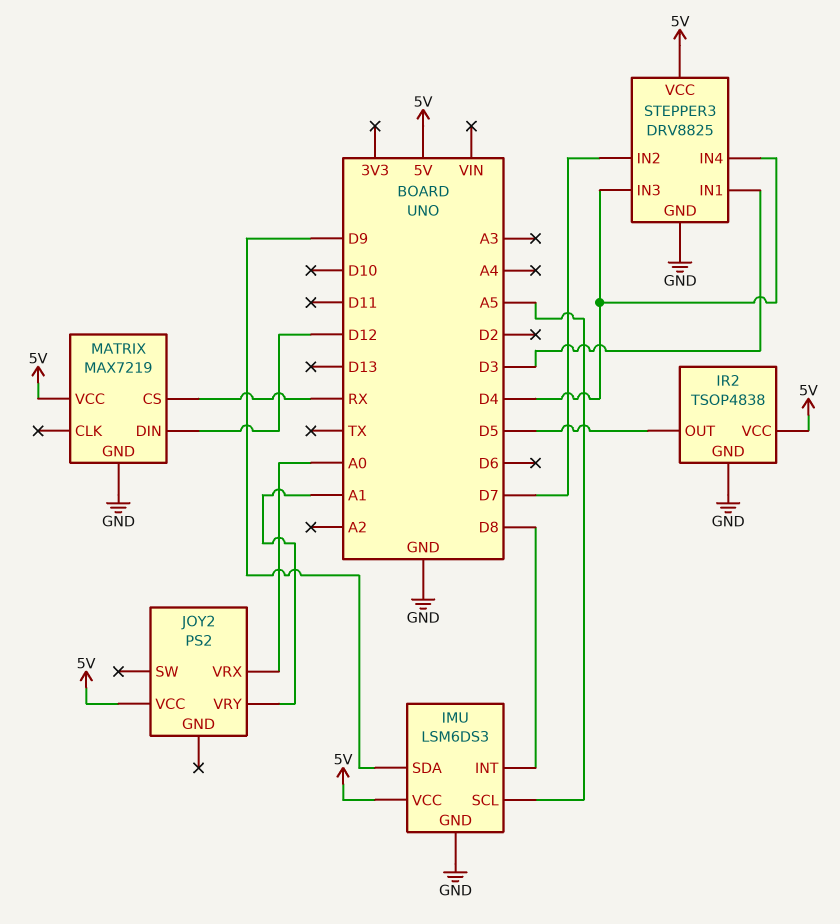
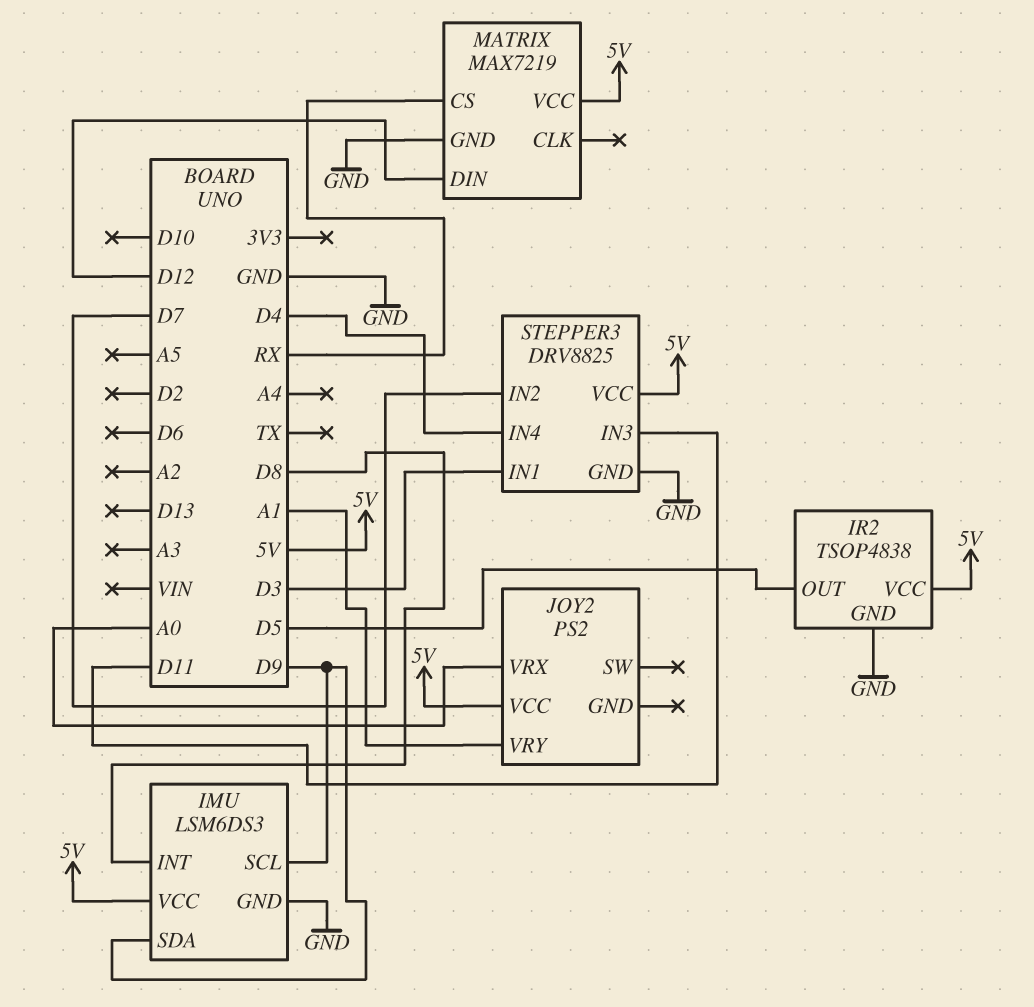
IMU pin SCL: A5 -> D9
STEPPER3 pin IN3: D4 -> D11

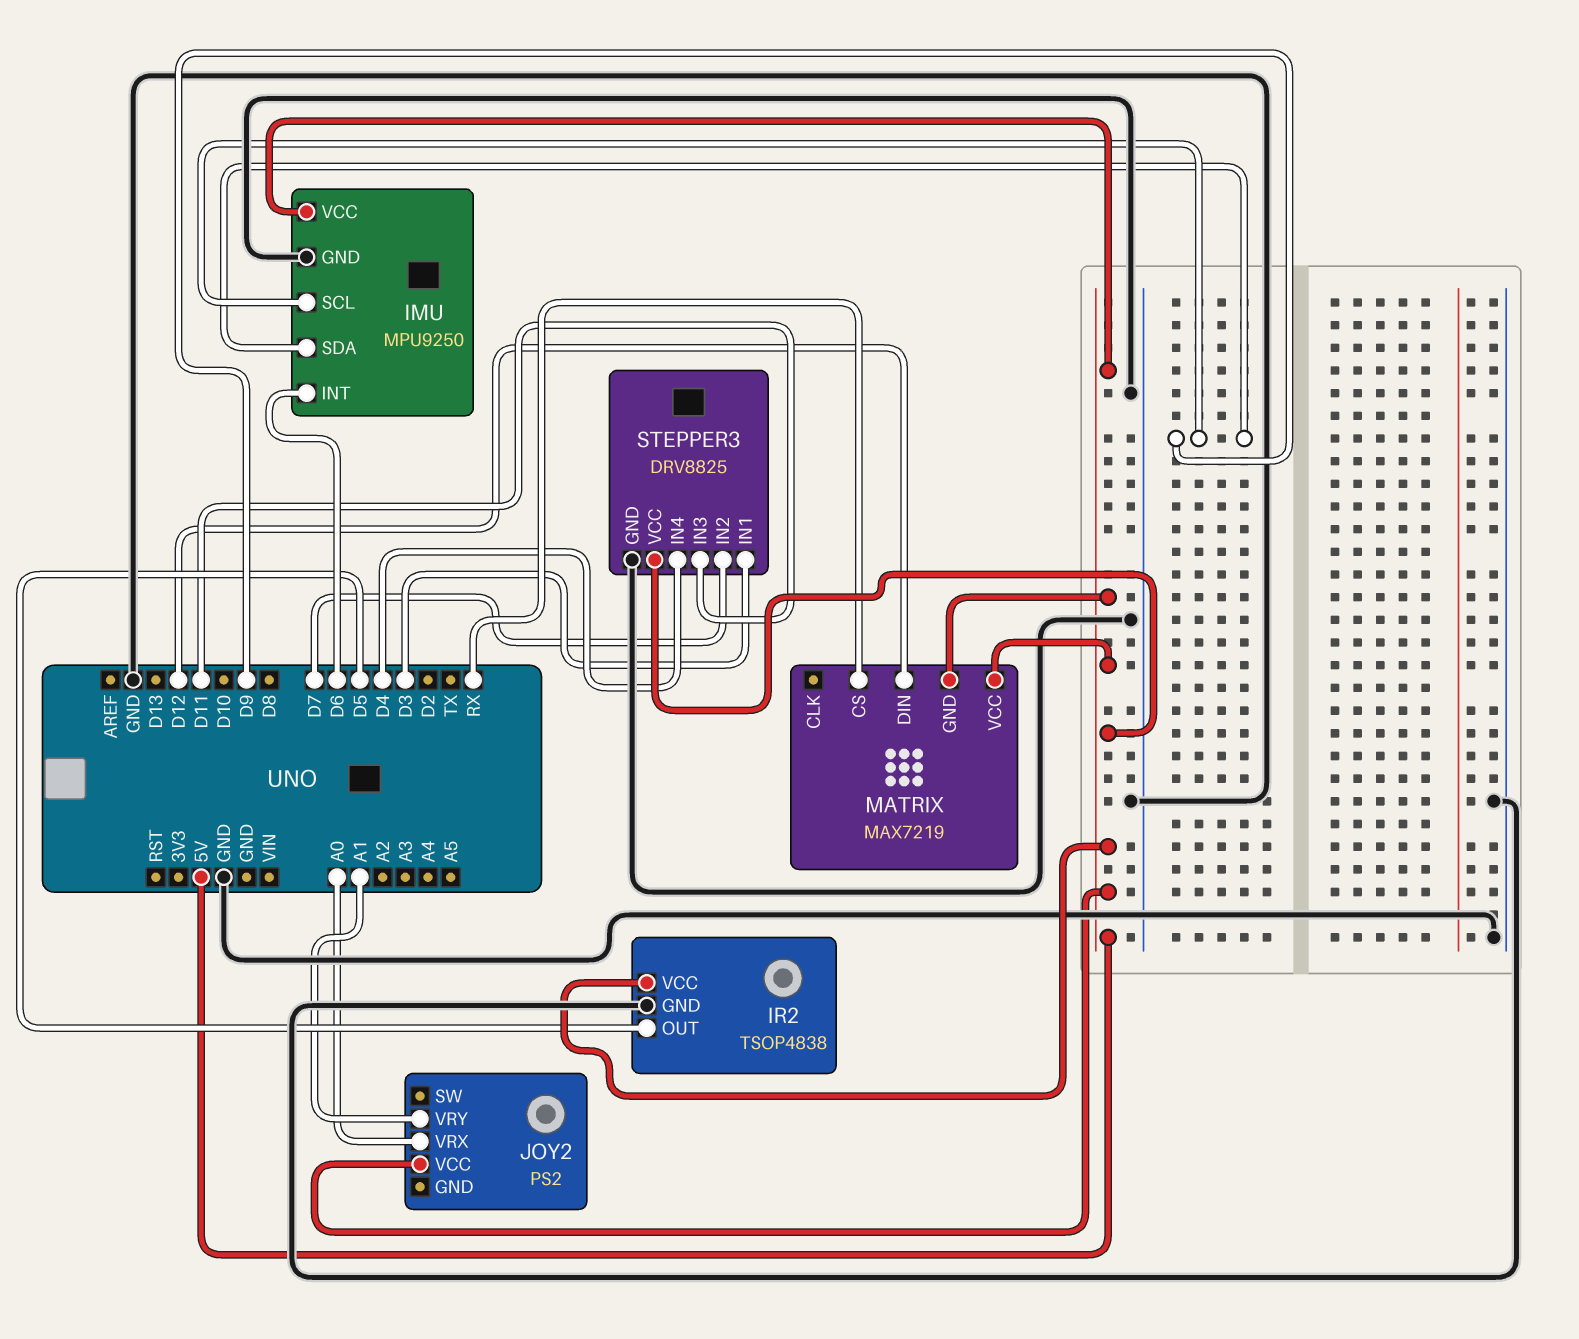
IMU: LSM6DS3 -> MPU9250
IMU pin INT: D8 -> D6
MATRIX pin GND: GND -> 5V

